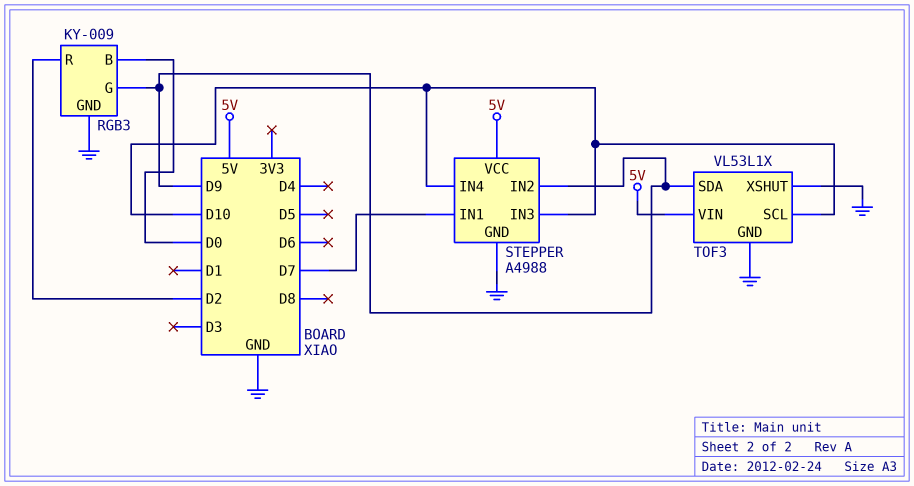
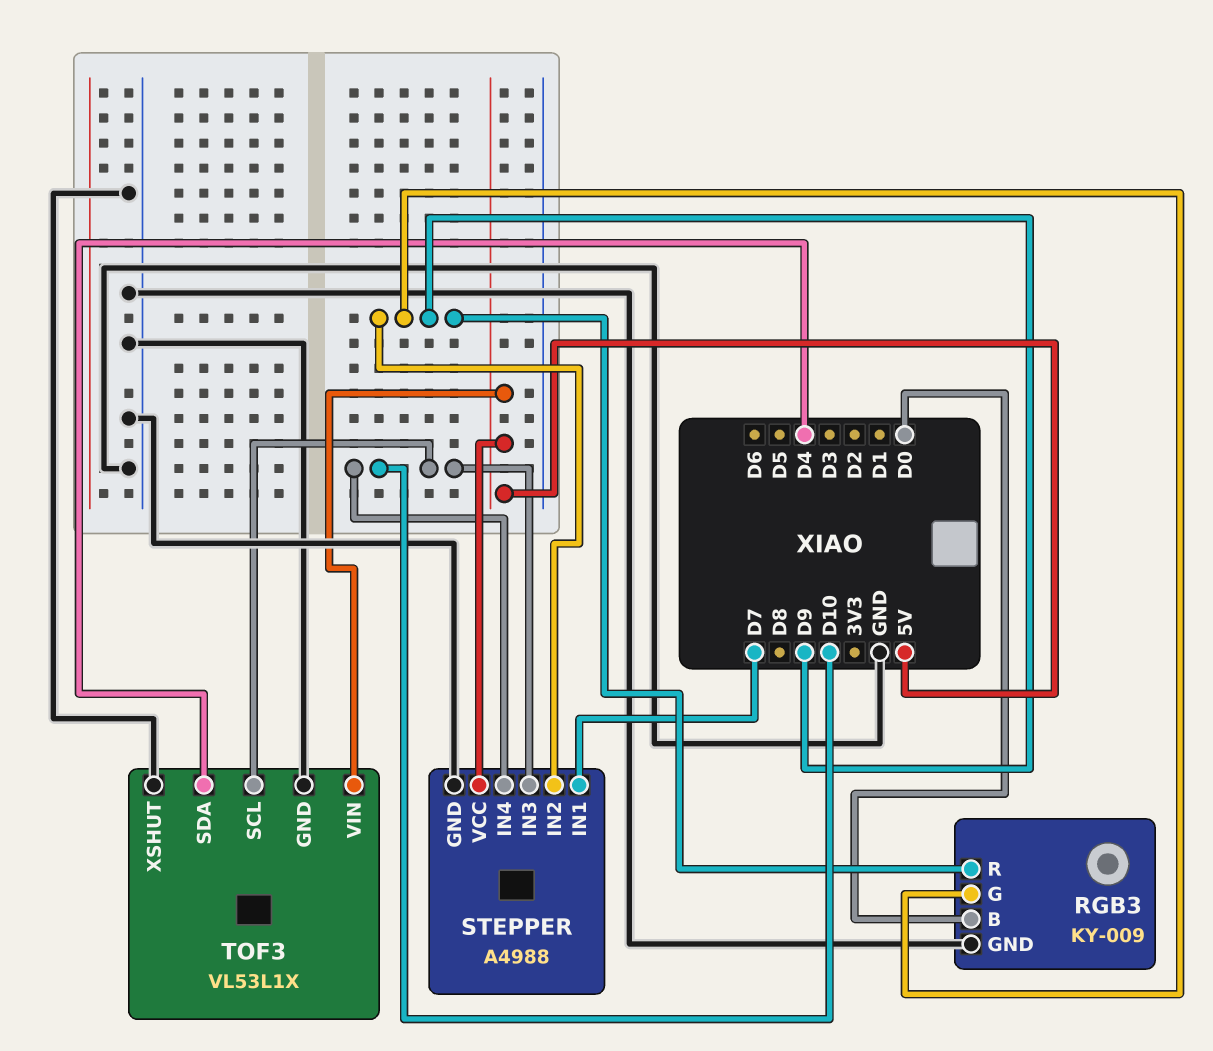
RGB3 pin R: D2 -> D9
TOF3 pin SDA: D9 -> D4

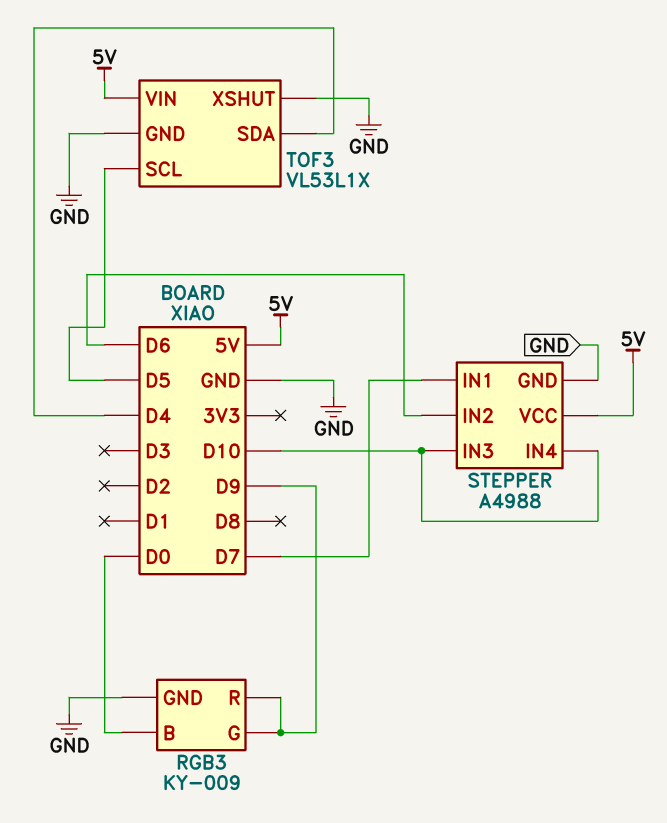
STEPPER pin IN2: D9 -> D6
TOF3 pin SCL: D10 -> D5

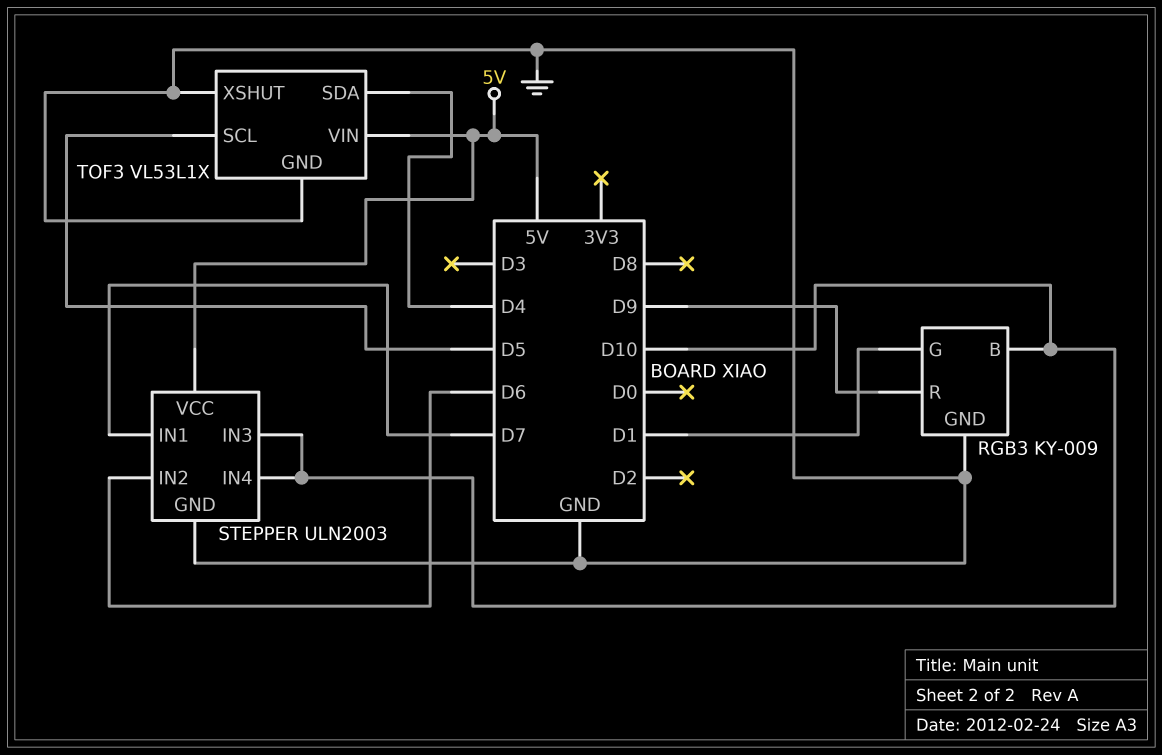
RGB3 pin B: D0 -> D10
RGB3 pin G: D9 -> D1
STEPPER: A4988 -> ULN2003

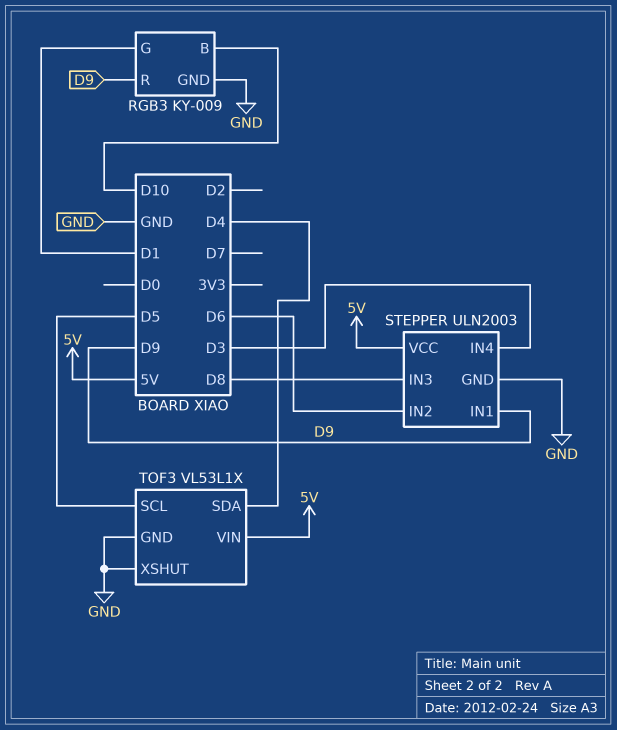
STEPPER pin IN1: D7 -> D9
STEPPER pin IN3: D10 -> D8
STEPPER pin IN4: D10 -> D3

